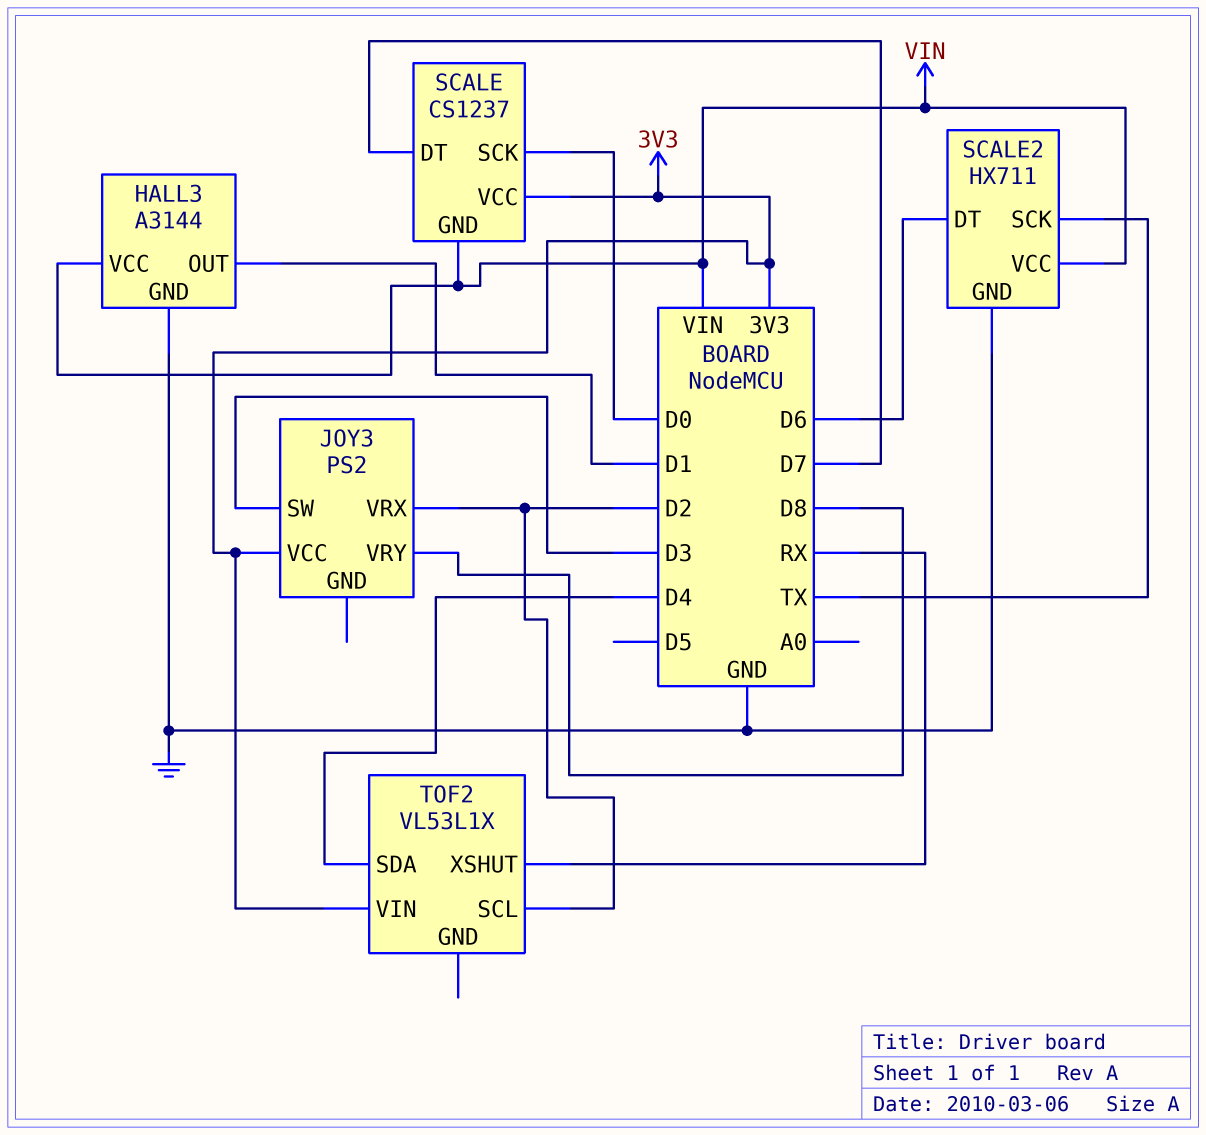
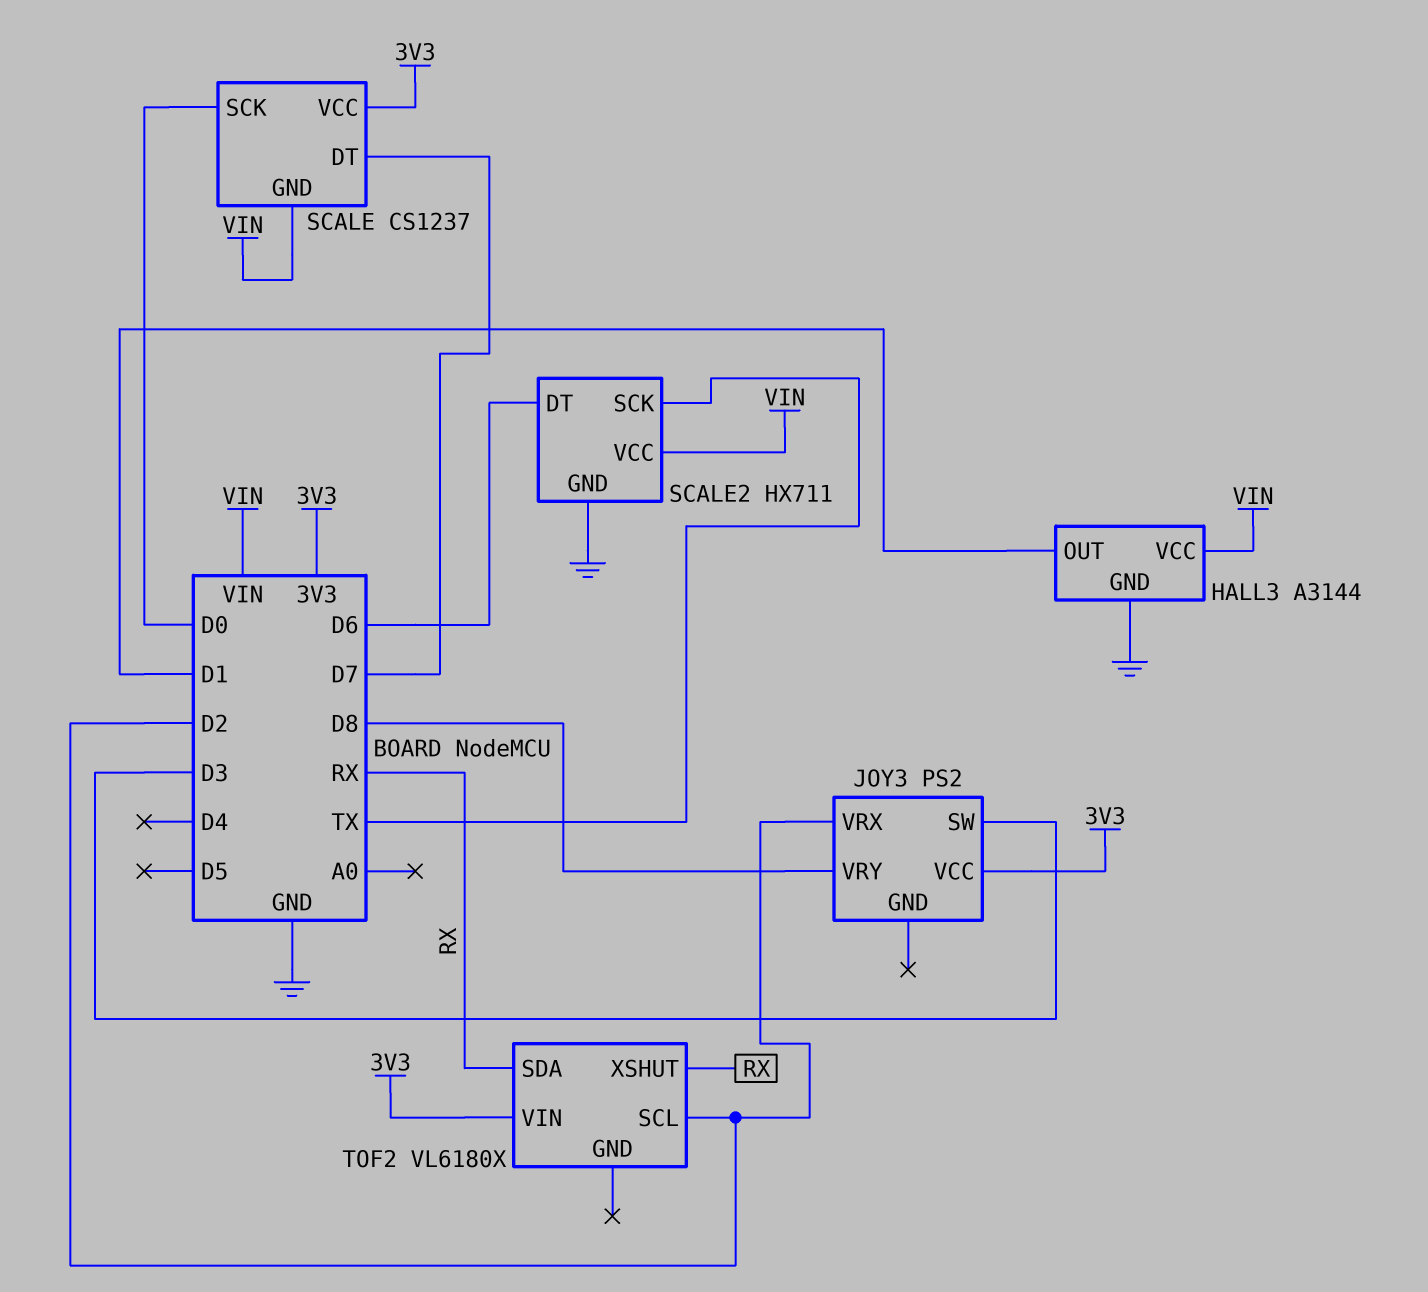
TOF2: VL53L1X -> VL6180X
TOF2 pin SDA: D4 -> RX

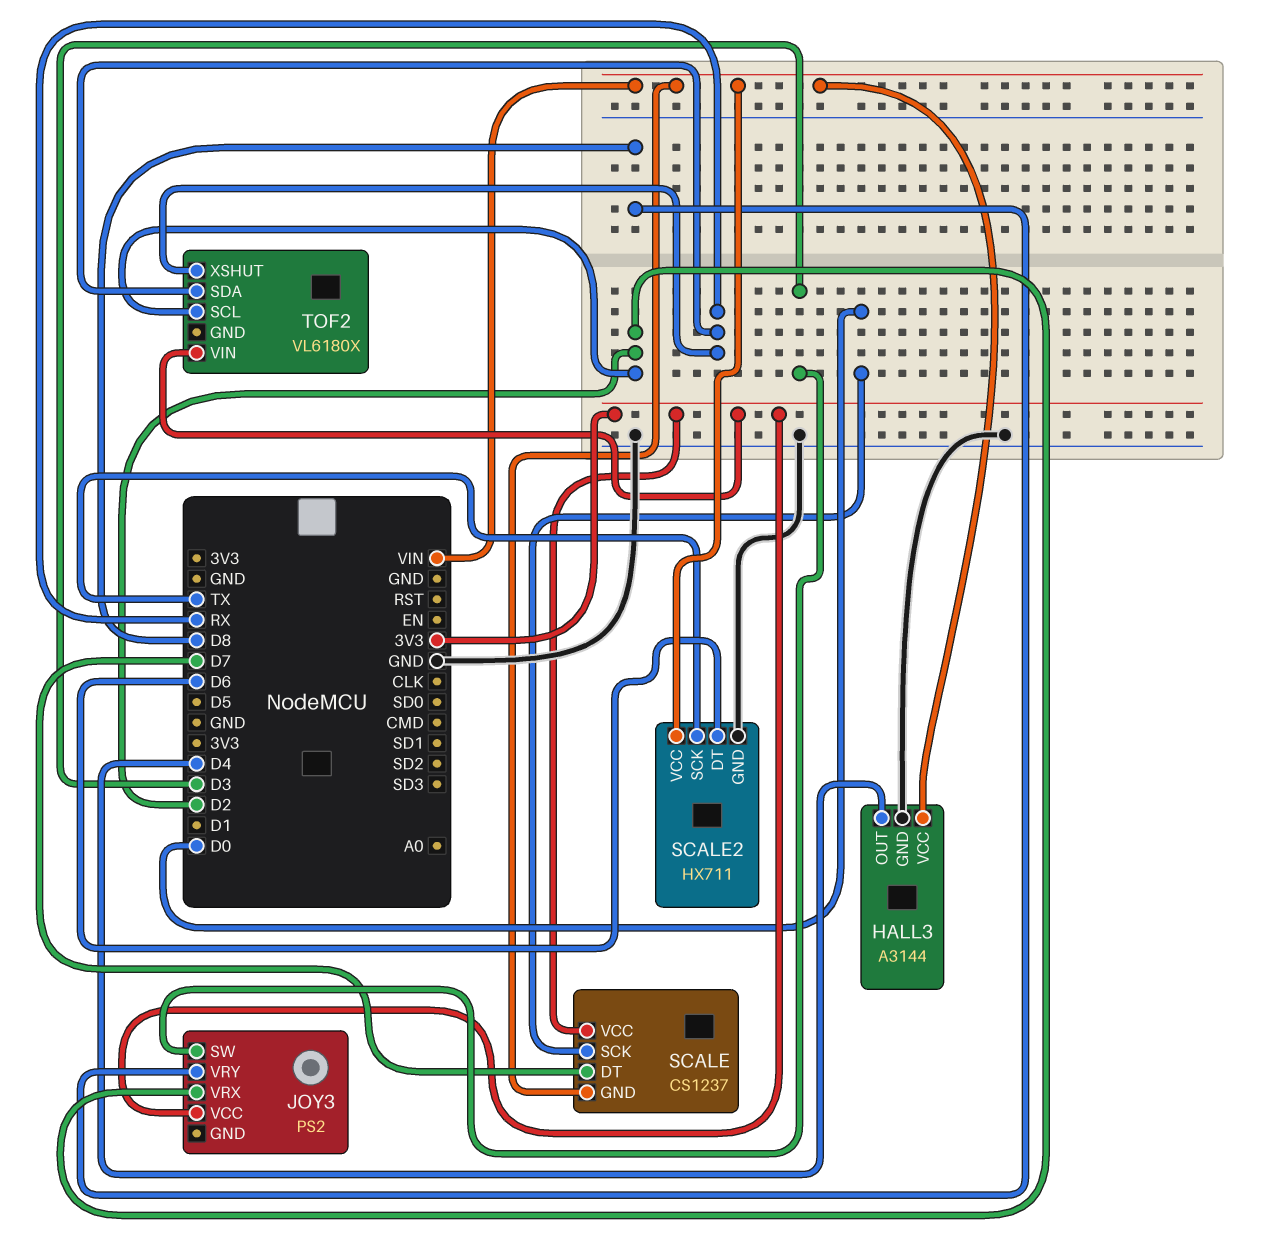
HALL3 pin OUT: D1 -> D4

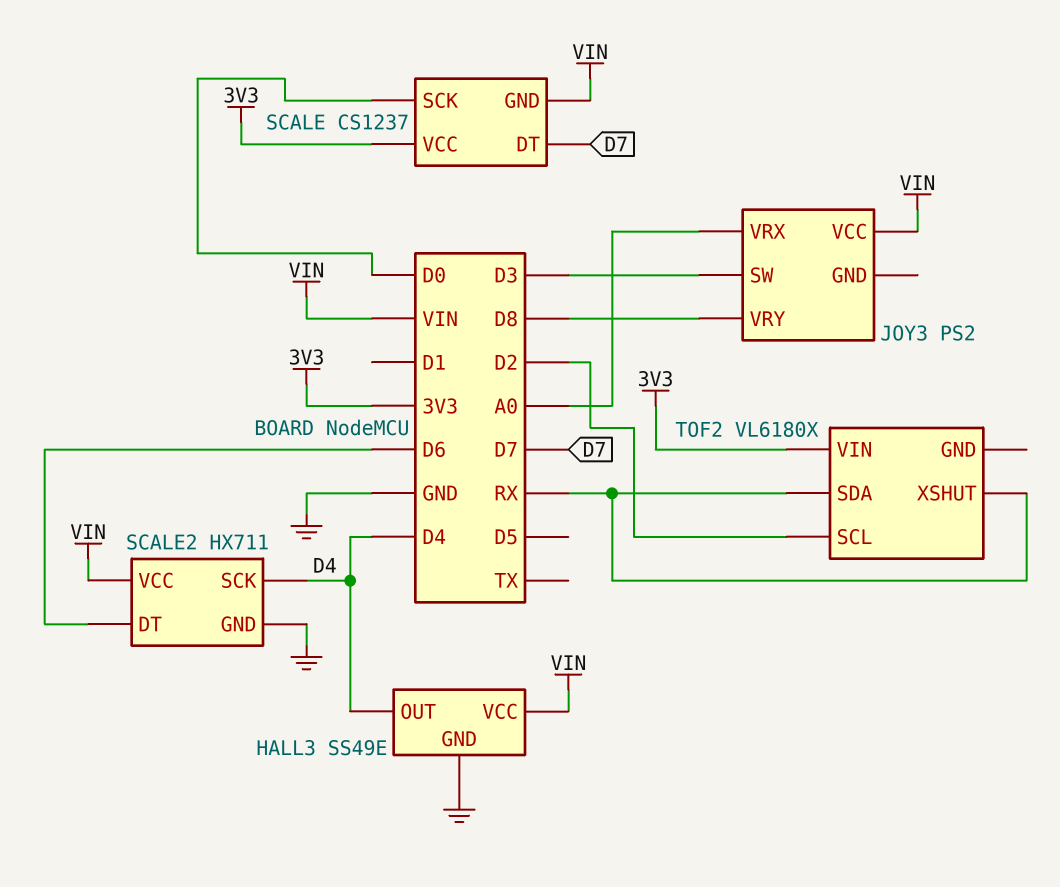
HALL3: A3144 -> SS49E
JOY3 pin VCC: 3V3 -> VIN
JOY3 pin VRX: D2 -> A0
SCALE2 pin SCK: TX -> D4

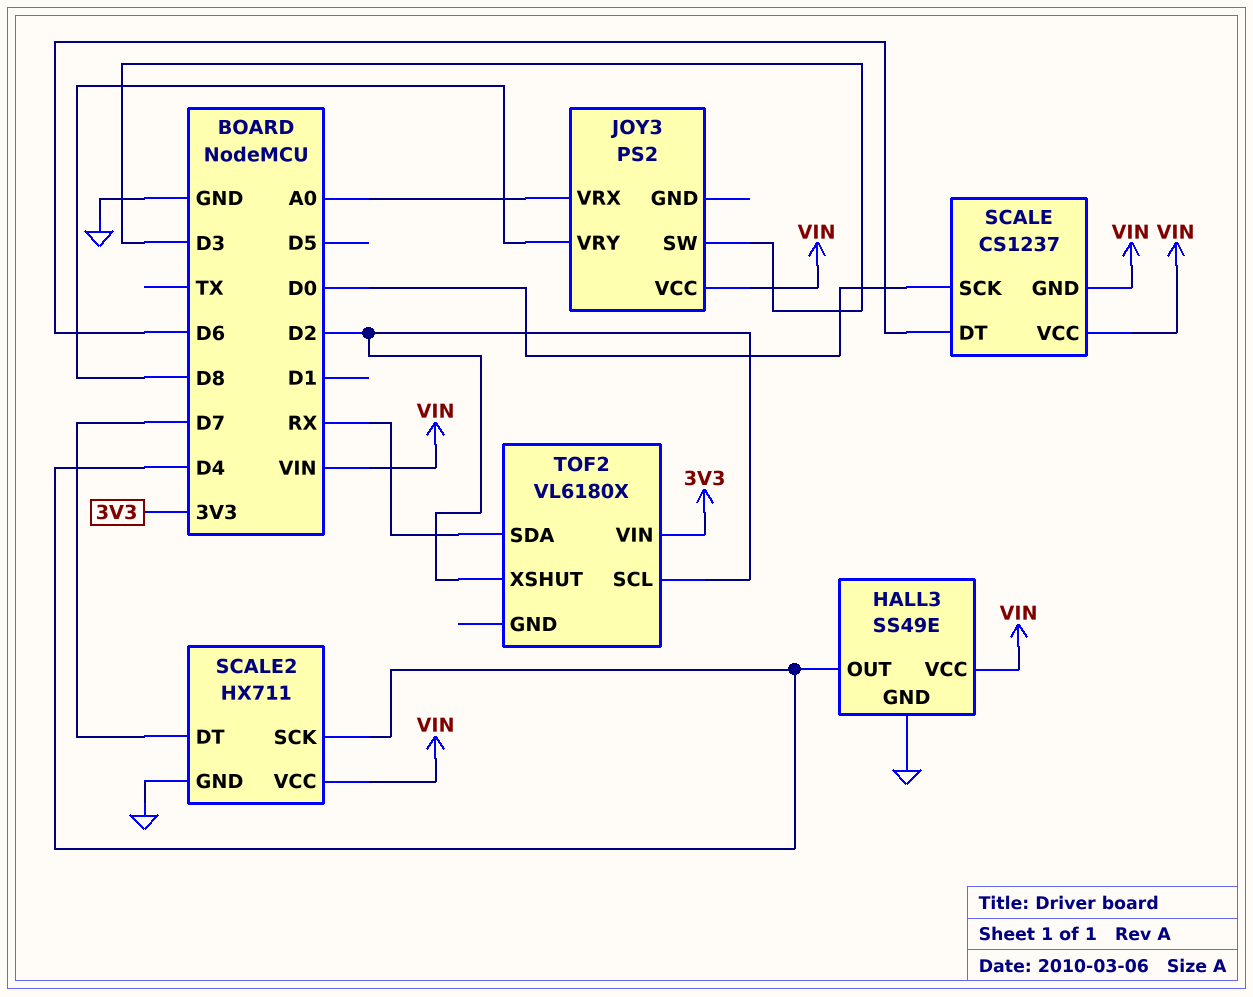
SCALE pin DT: D7 -> D6
SCALE pin VCC: 3V3 -> VIN
SCALE2 pin DT: D6 -> D7
TOF2 pin XSHUT: RX -> D2

